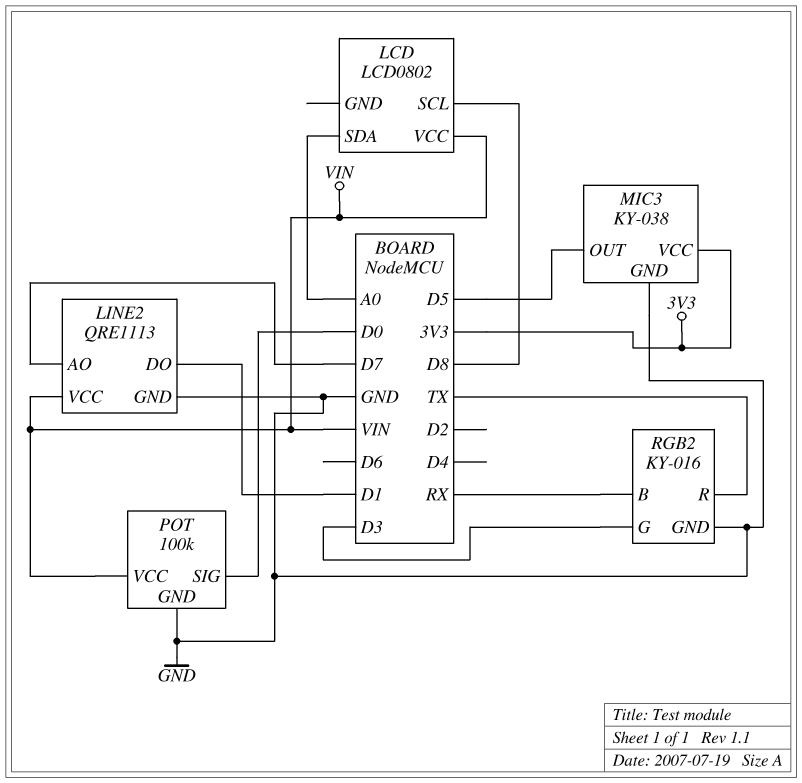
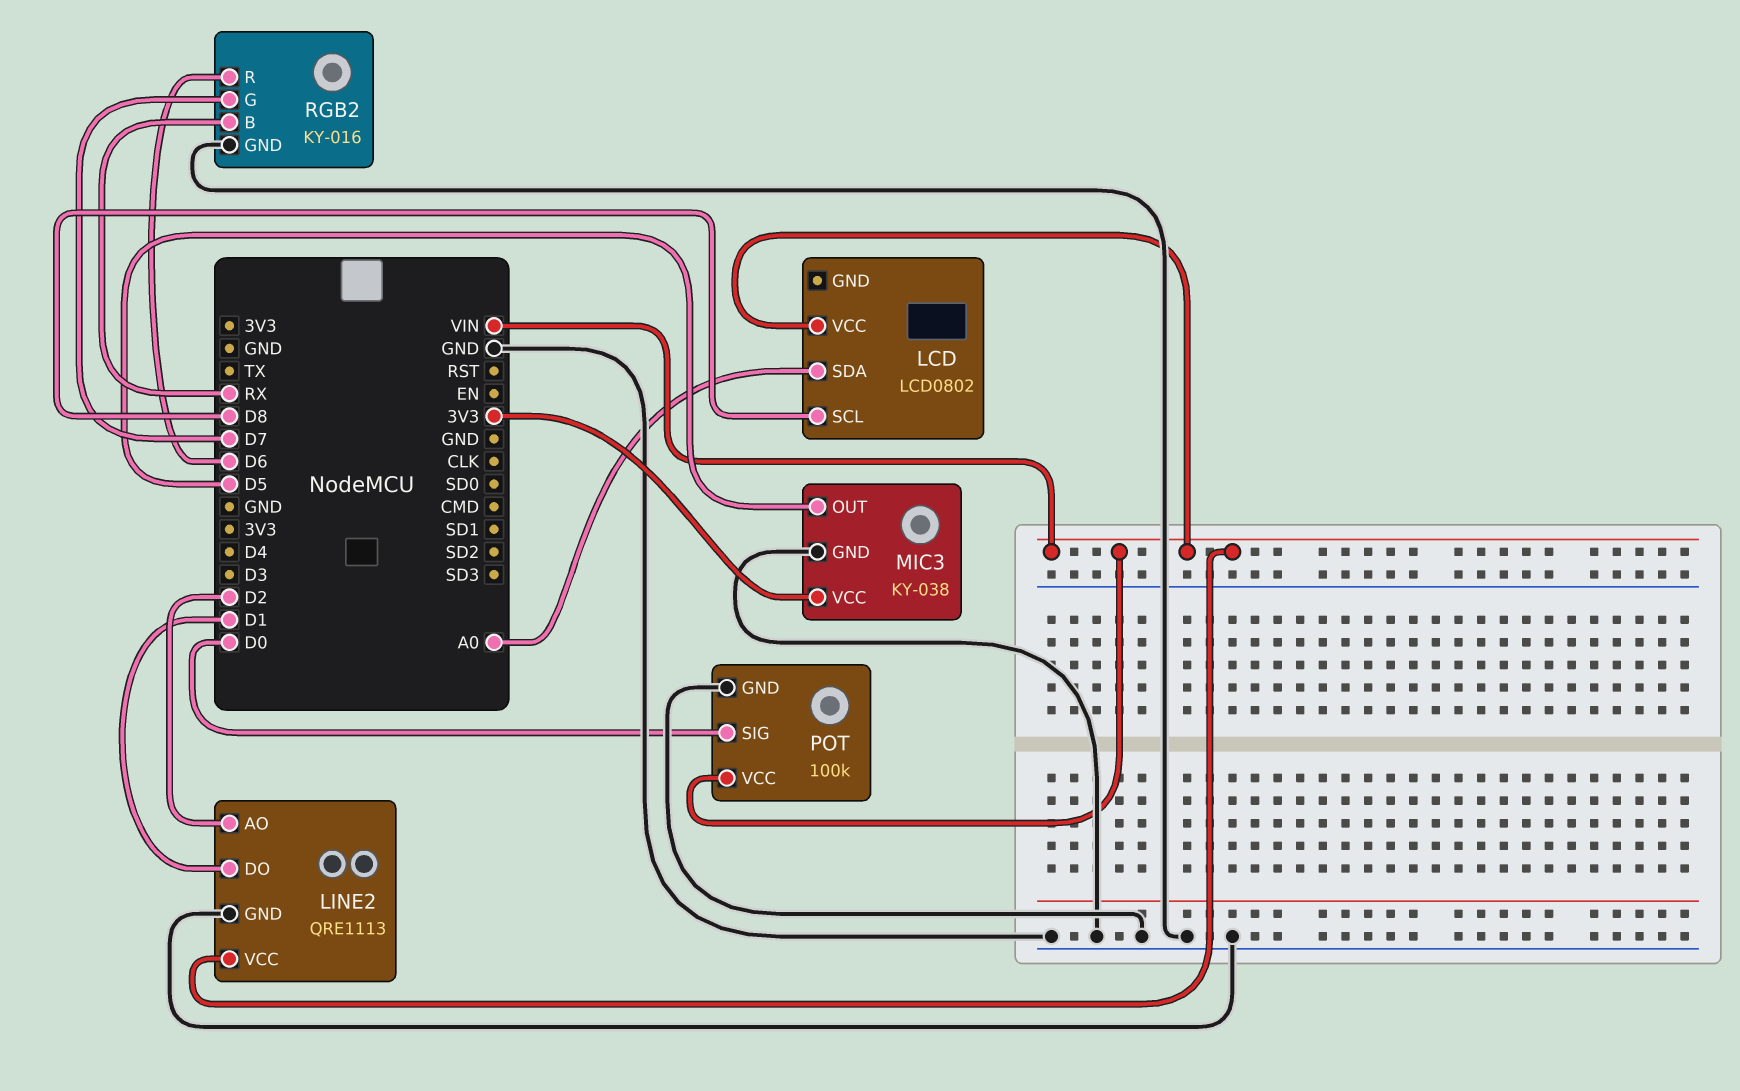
LINE2 pin AO: D7 -> D2
RGB2 pin G: D3 -> D7
RGB2 pin R: TX -> D6

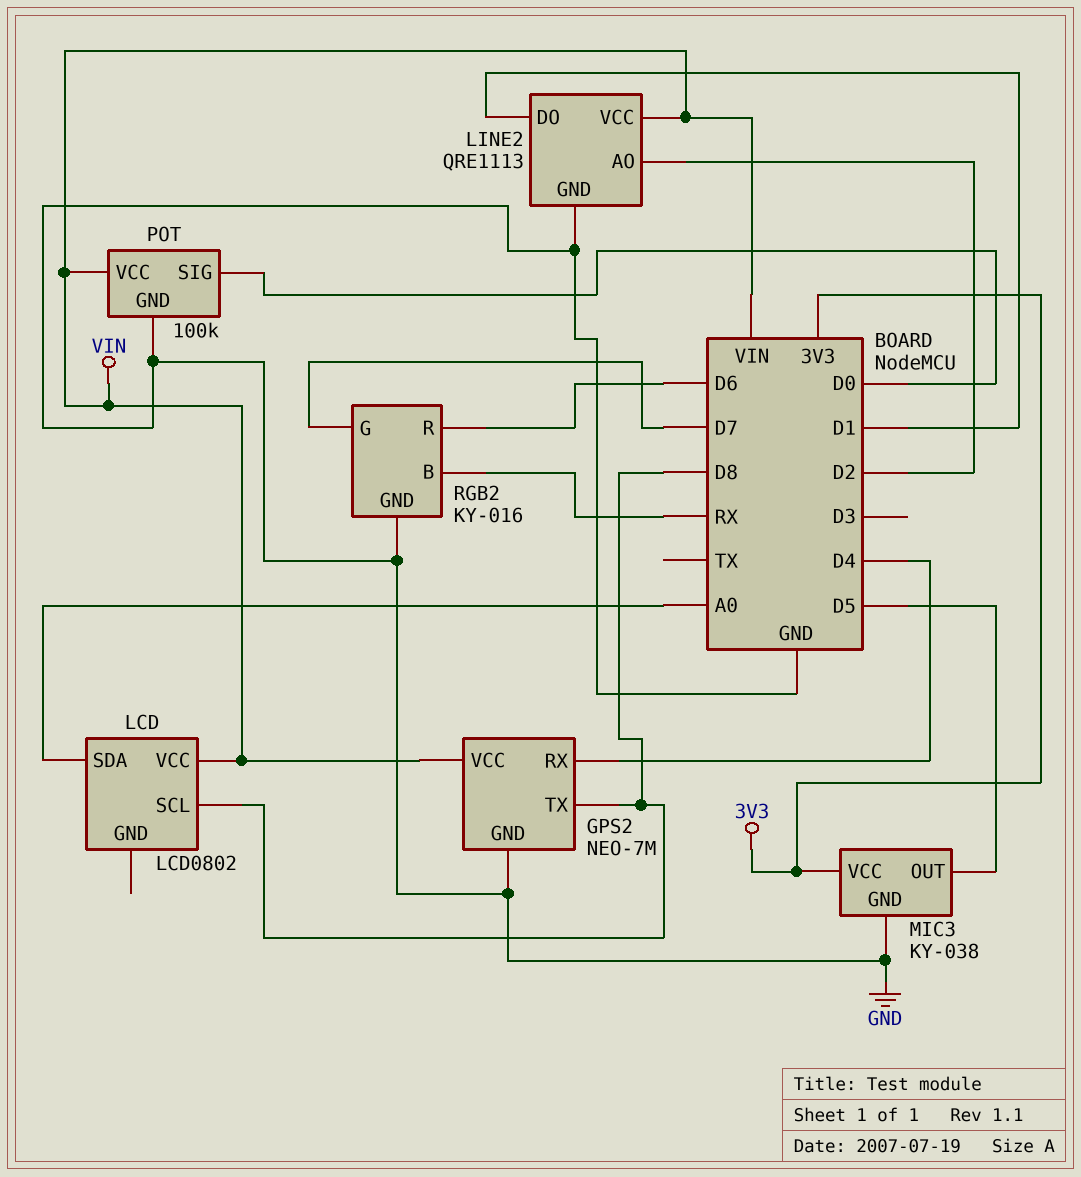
GPS2: none -> NEO-7M
GPS2 pin GND: none -> GND
GPS2 pin RX: none -> D4
GPS2 pin TX: none -> D8
GPS2 pin VCC: none -> VIN

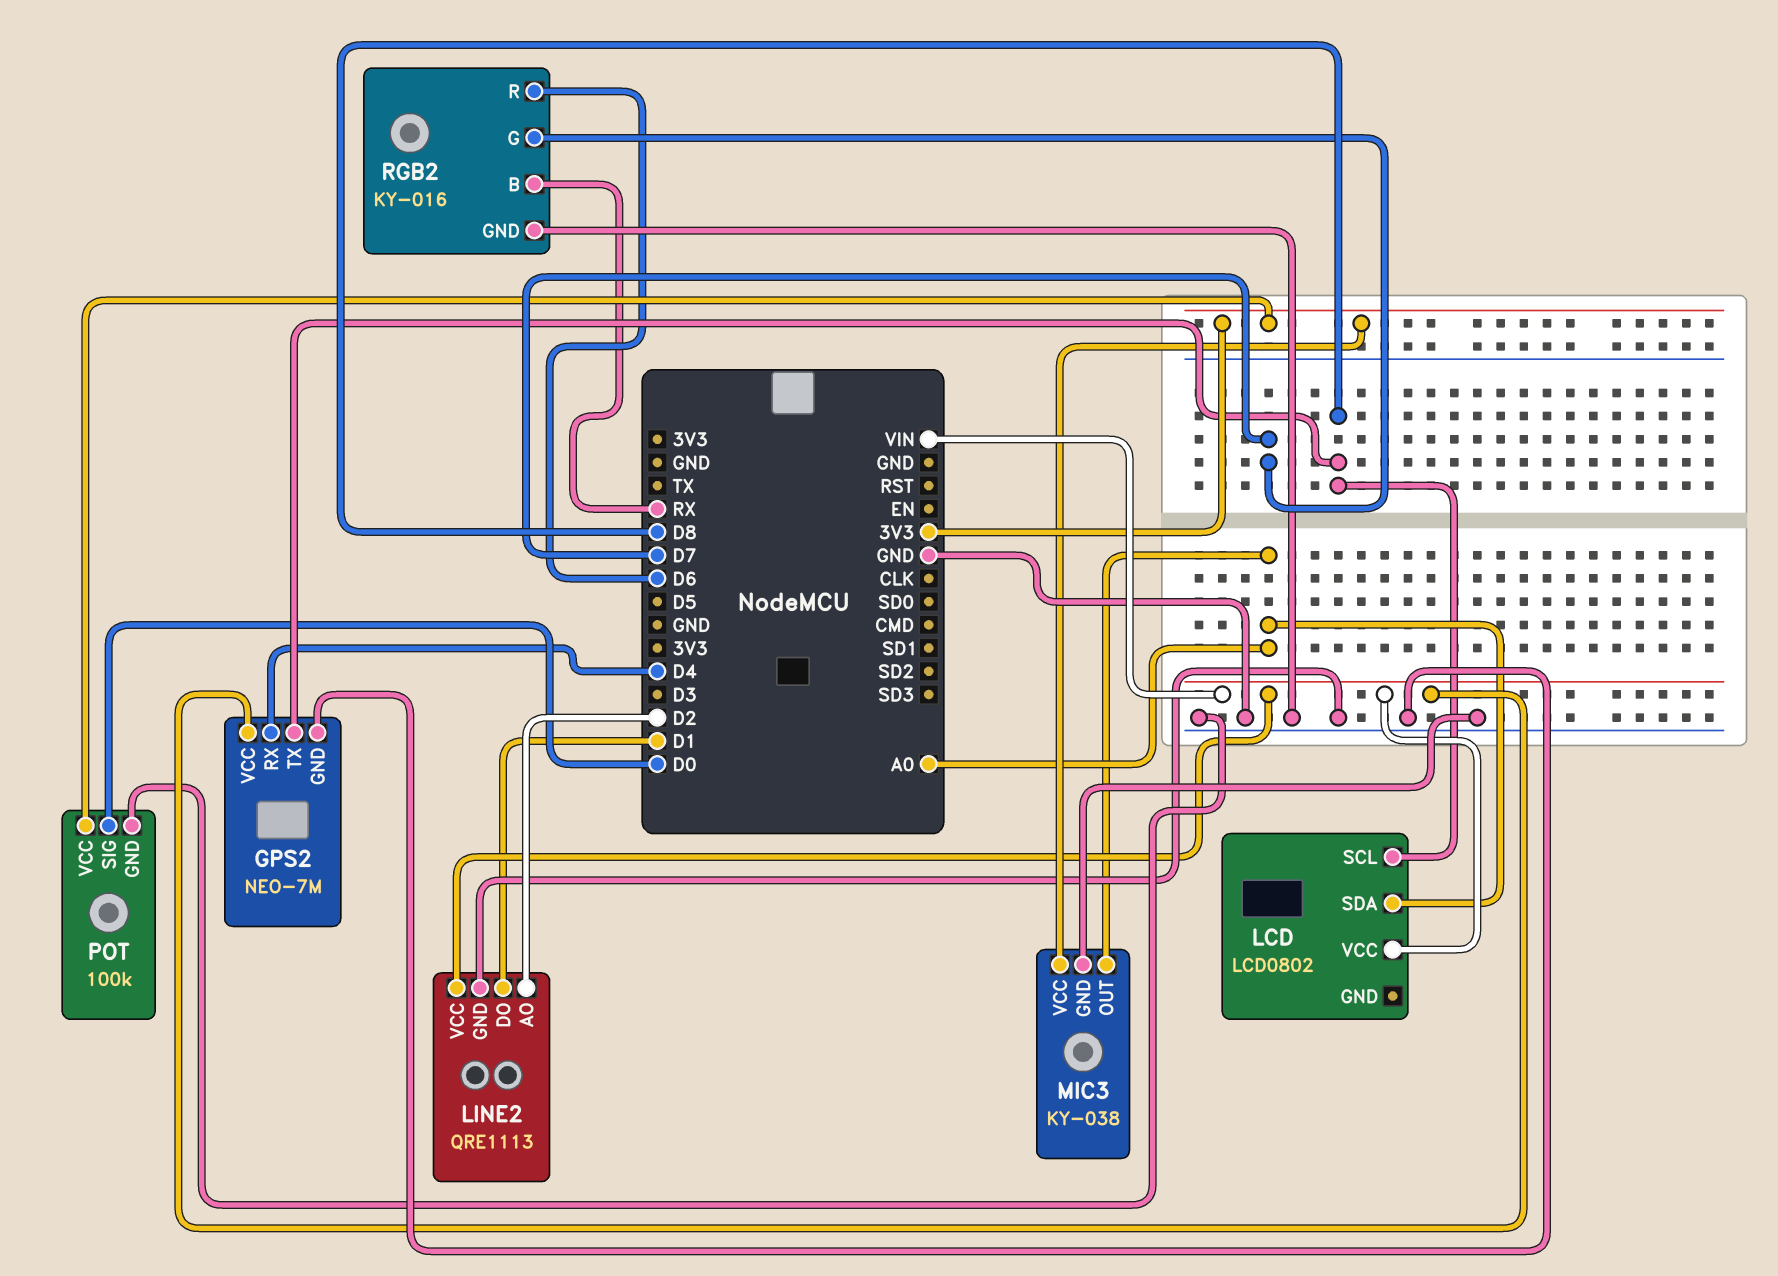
MIC3 pin OUT: D5 -> A0
POT pin VCC: VIN -> 3V3

